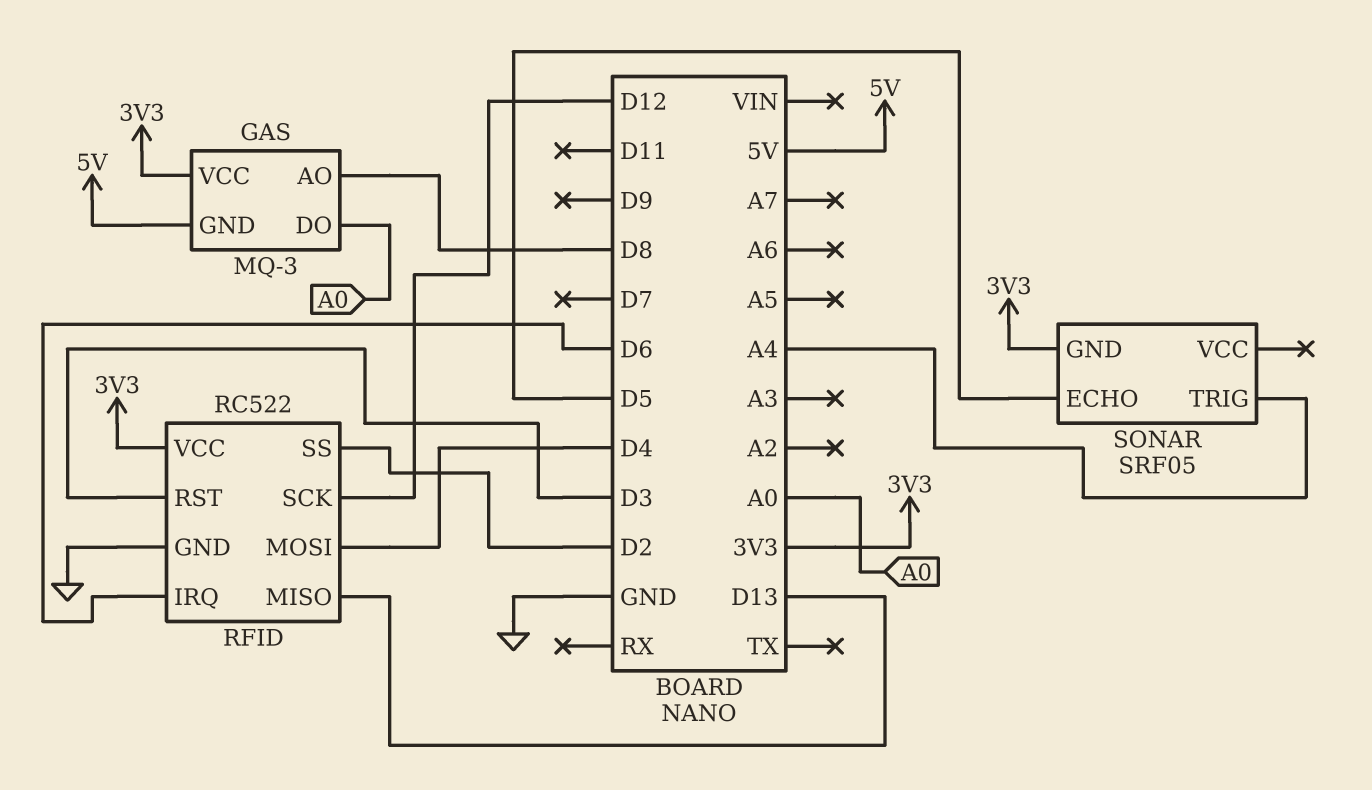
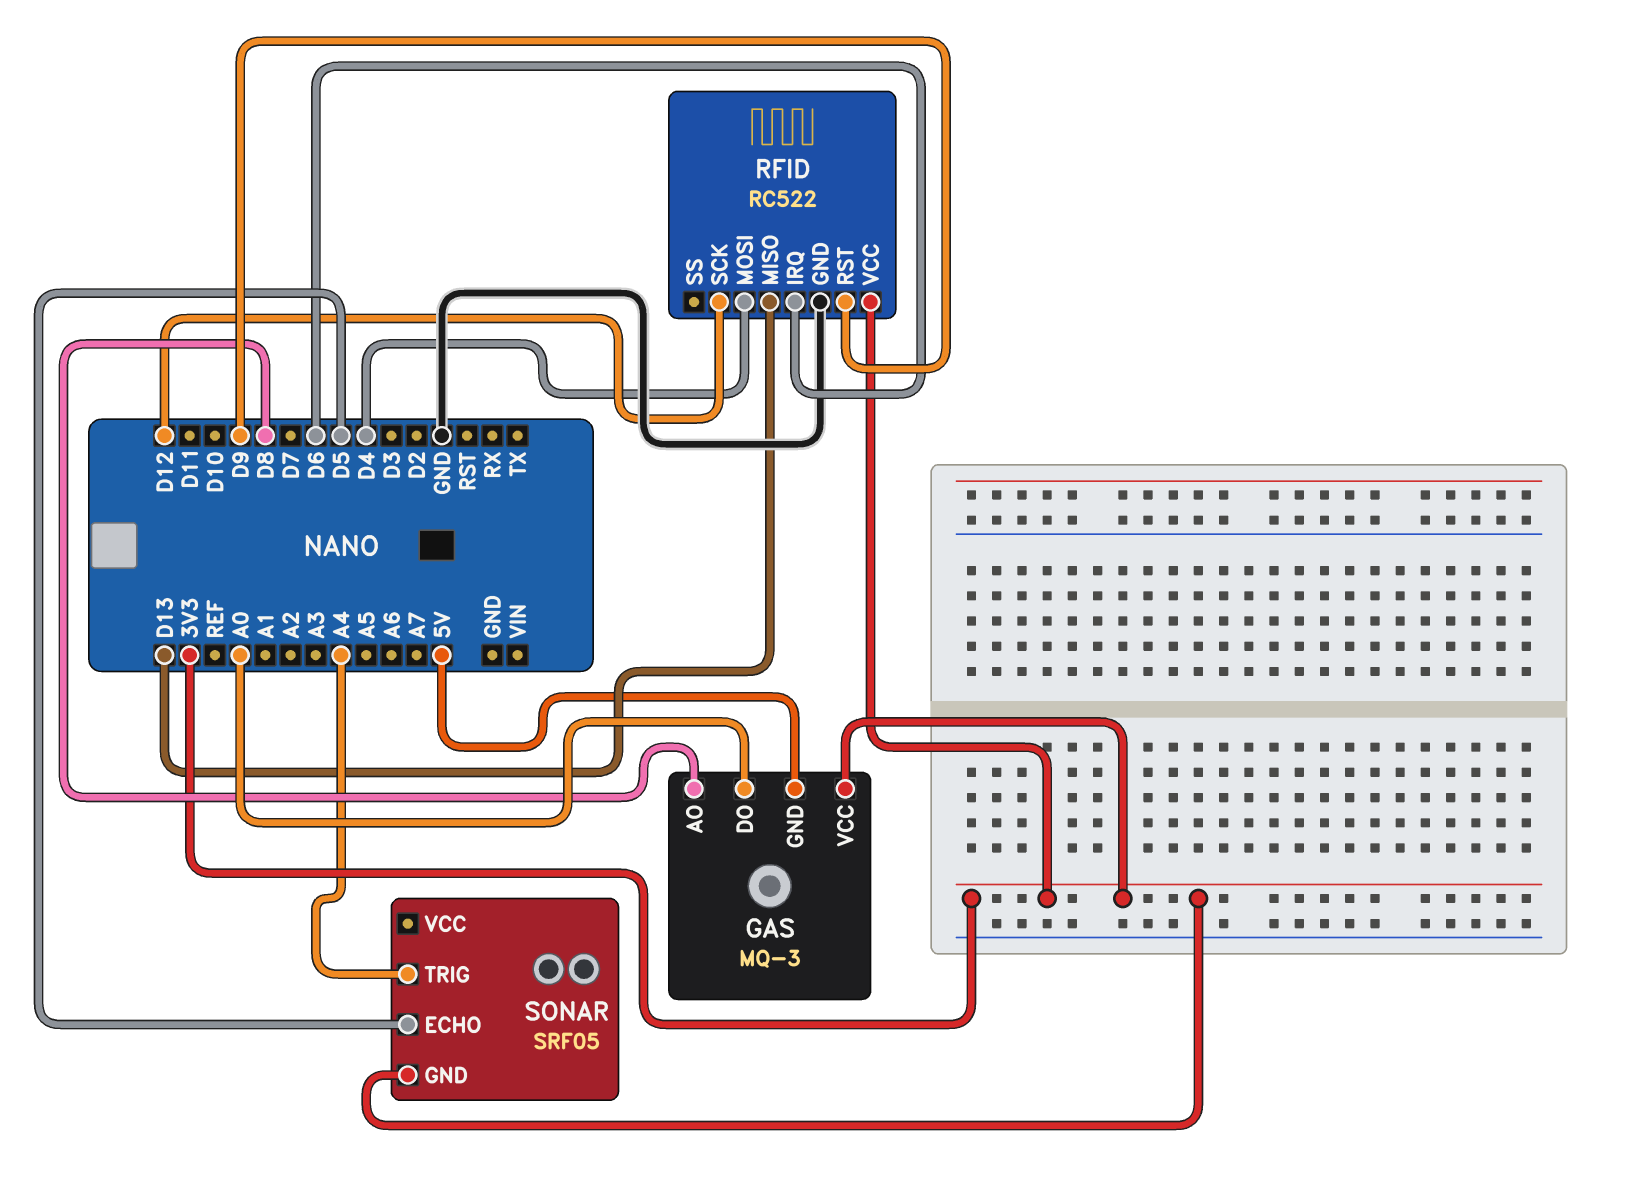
RFID pin RST: D3 -> D9
RFID pin SS: D2 -> none

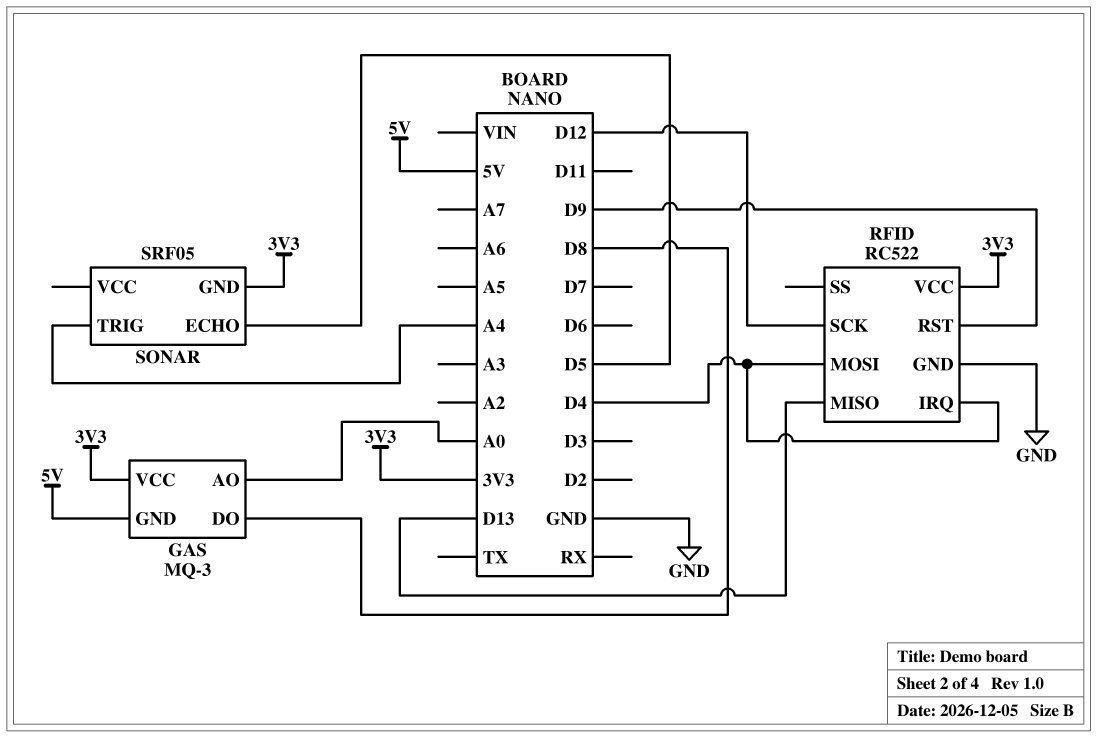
GAS pin AO: D8 -> A0
GAS pin DO: A0 -> D8
RFID pin IRQ: D6 -> D4

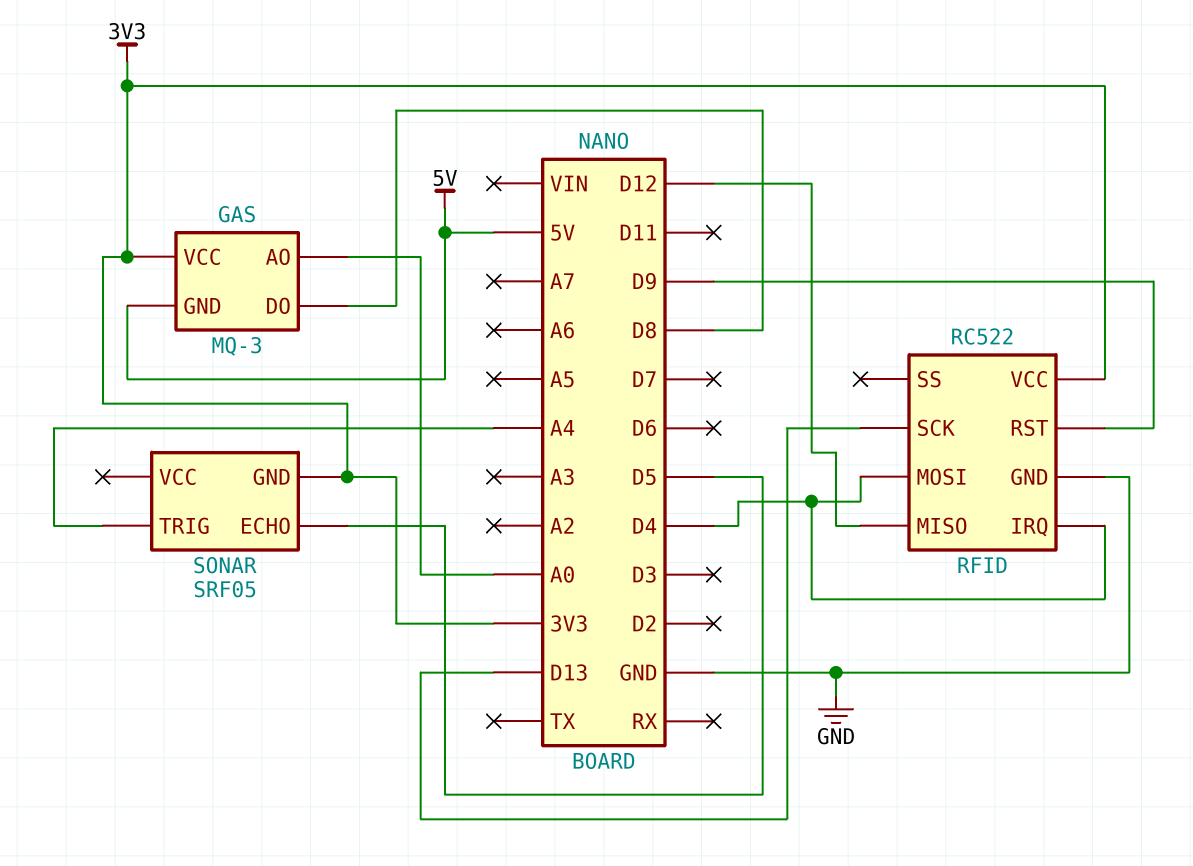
RFID pin MISO: D13 -> D12
RFID pin SCK: D12 -> D13

